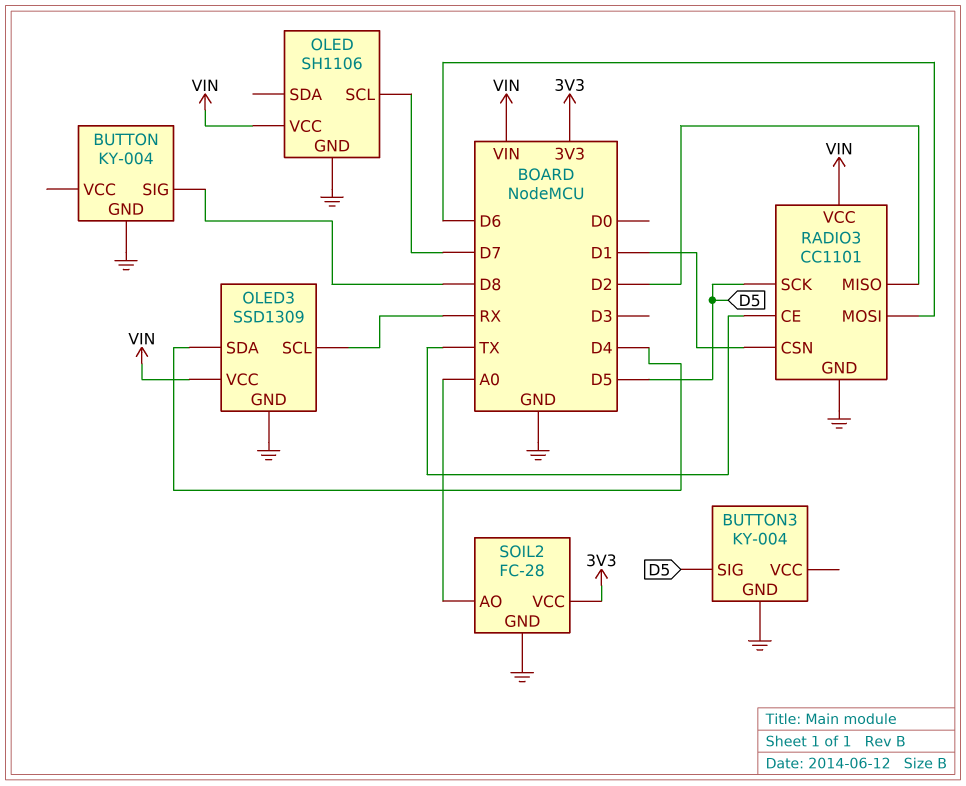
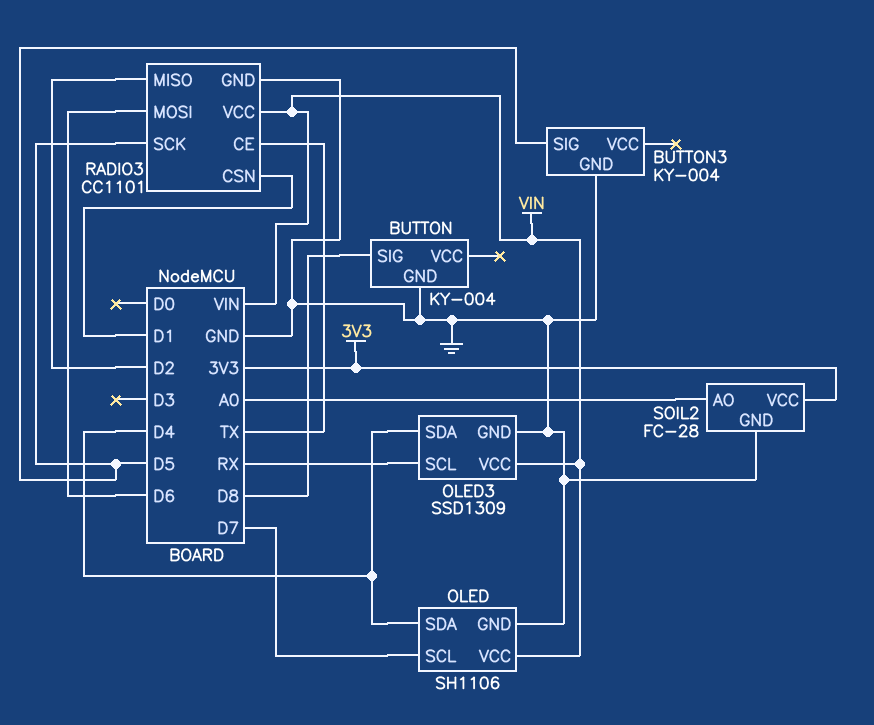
OLED pin SDA: none -> D4

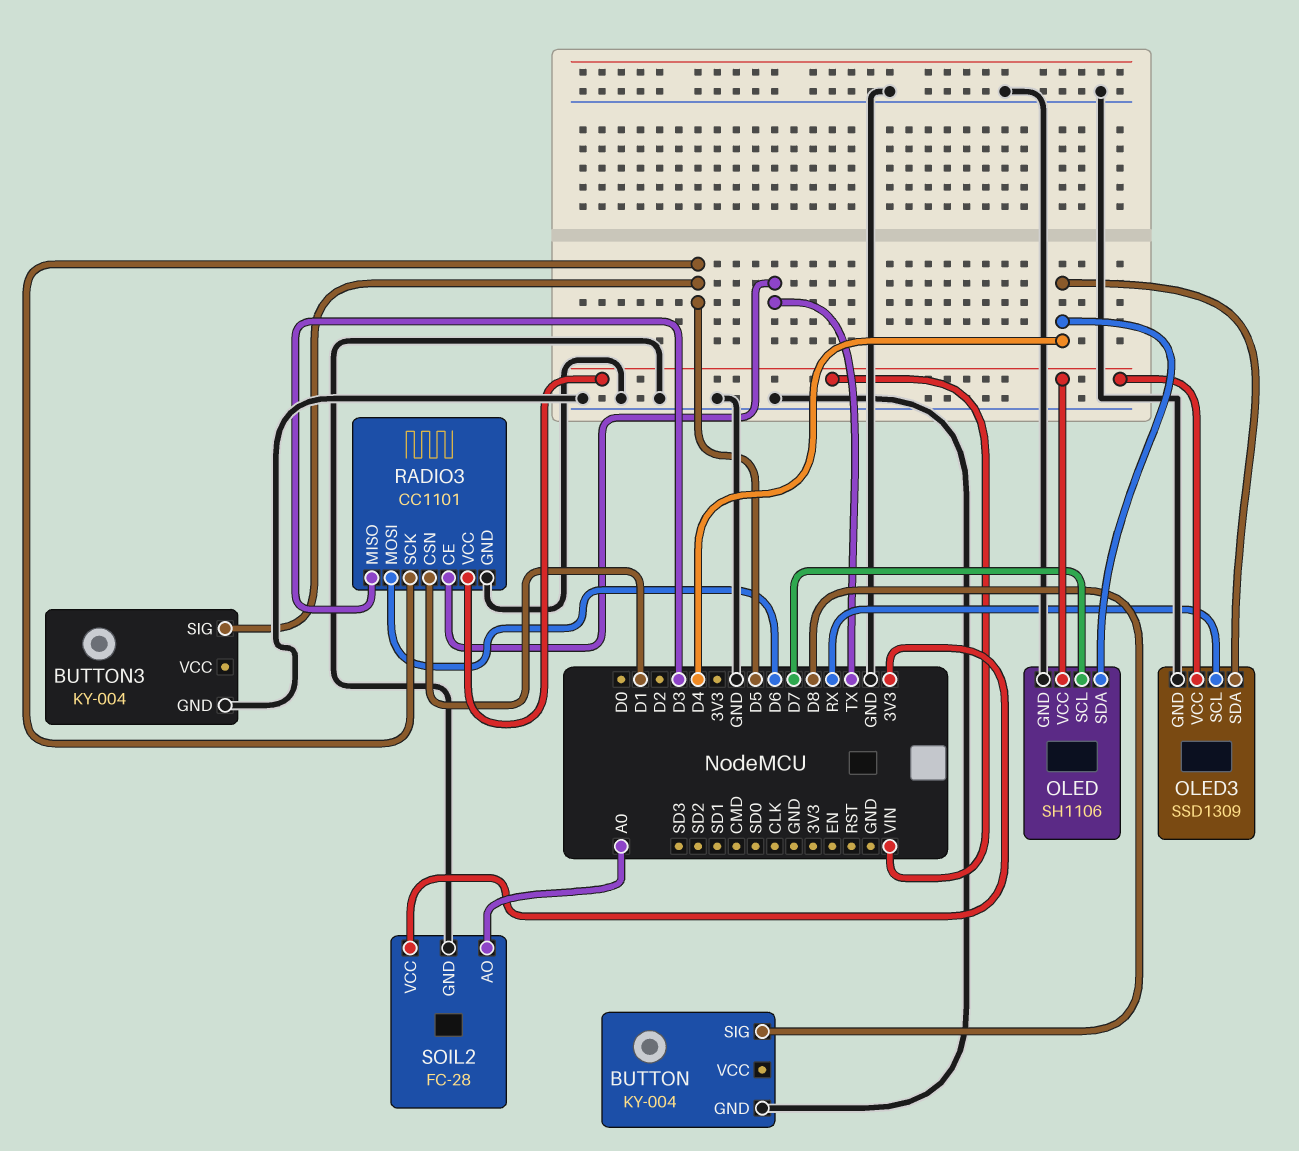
RADIO3 pin MISO: D2 -> D3

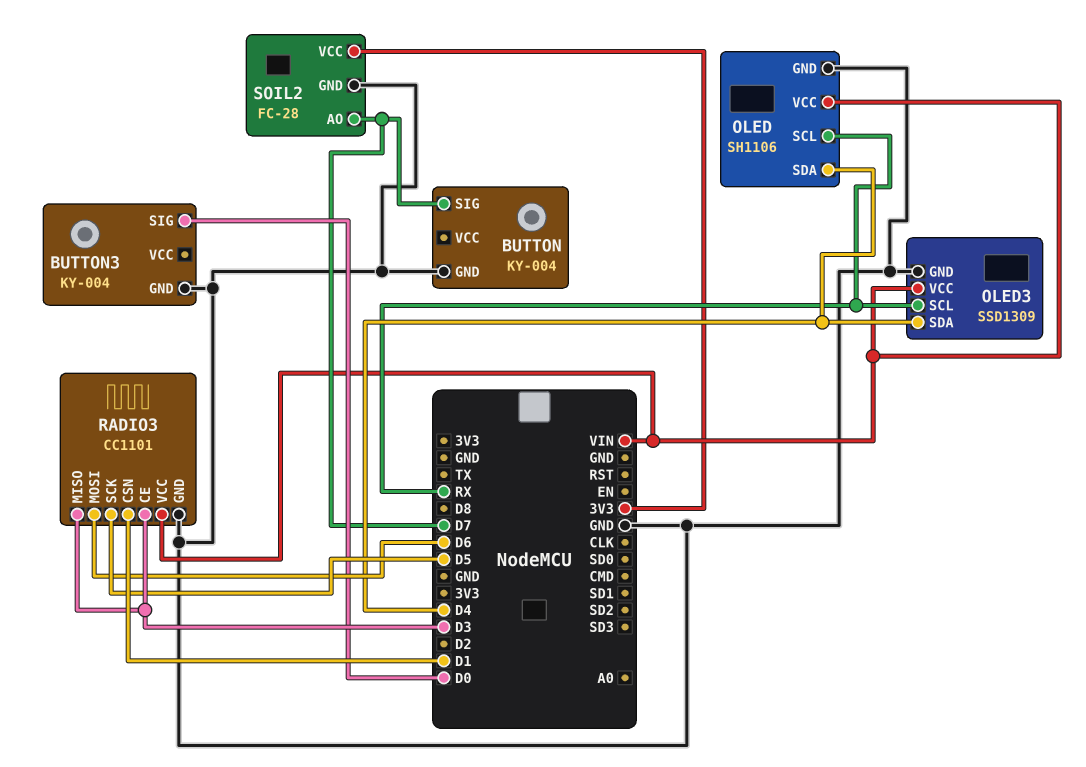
BUTTON pin SIG: D8 -> D7
BUTTON3 pin SIG: D5 -> D0
OLED pin SCL: D7 -> RX
RADIO3 pin CE: TX -> D3
SOIL2 pin AO: A0 -> D7

